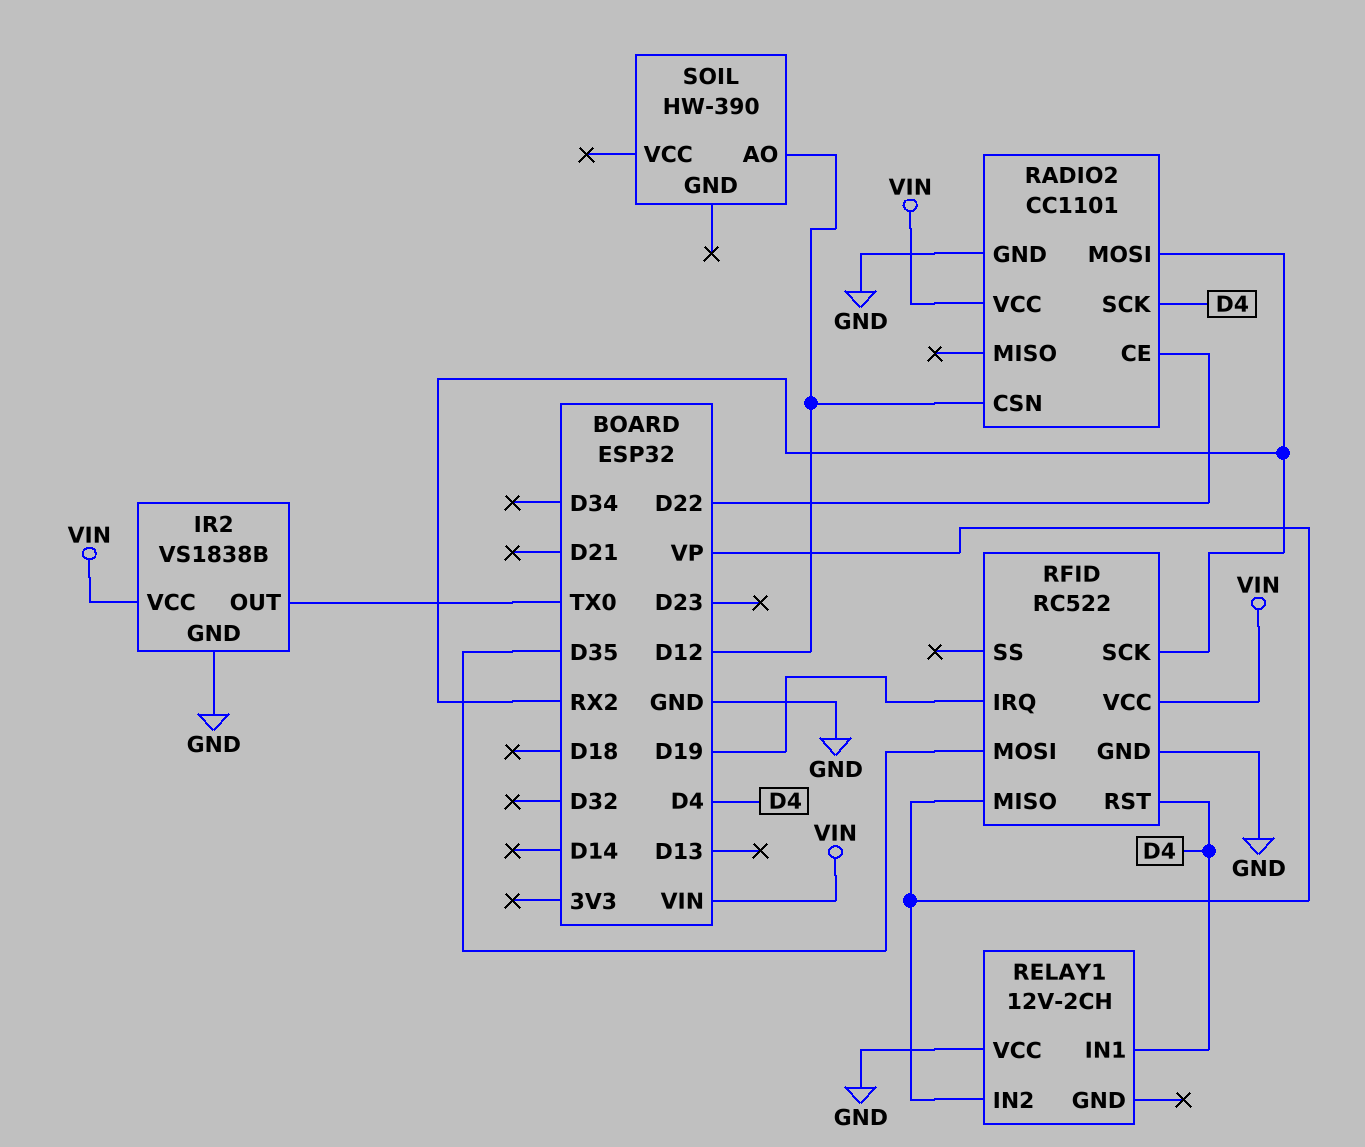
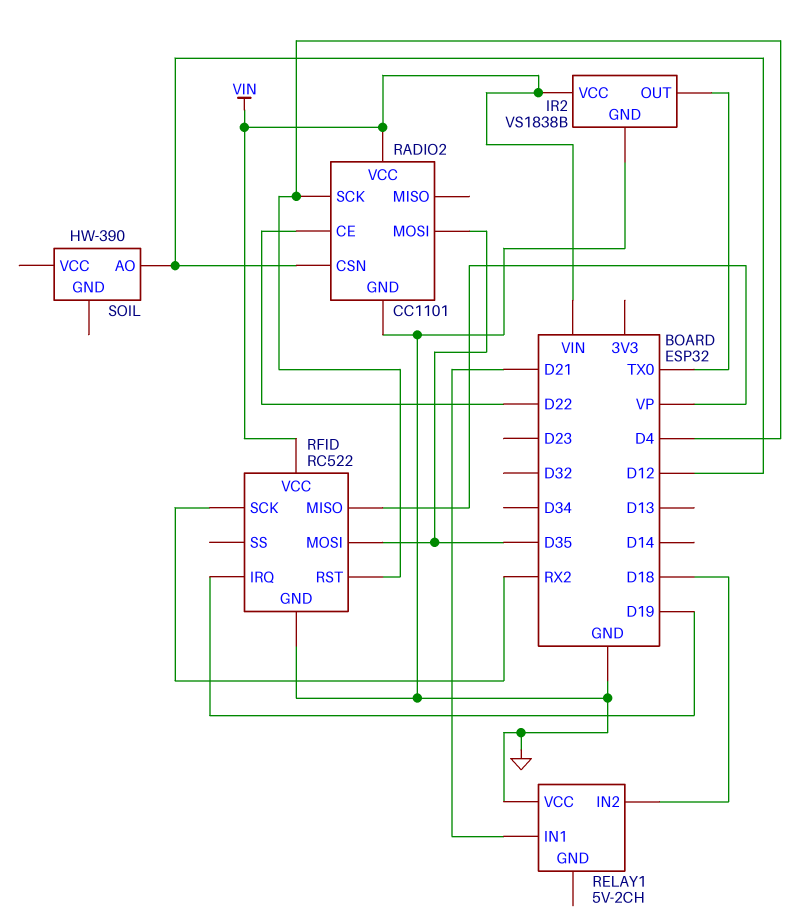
RADIO2 pin MOSI: RX2 -> D35
RELAY1: 12V-2CH -> 5V-2CH
RELAY1 pin IN1: D4 -> D21
RELAY1 pin IN2: VP -> D18

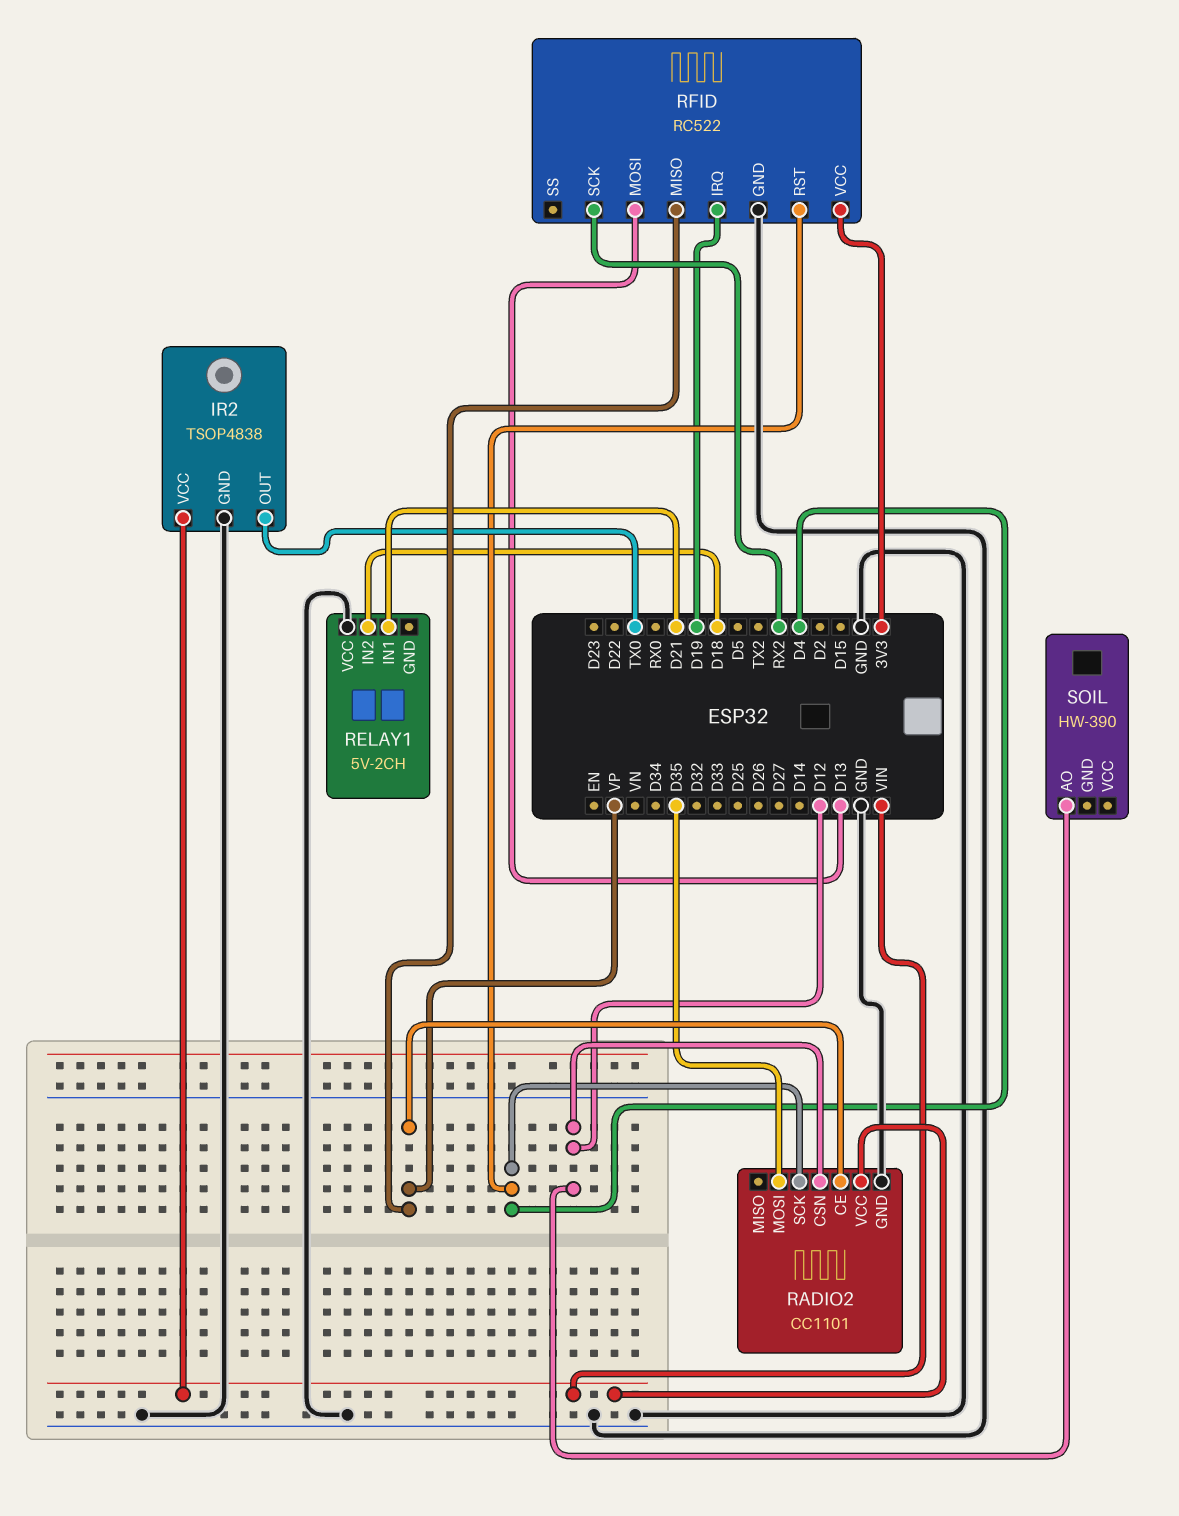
IR2: VS1838B -> TSOP4838
RADIO2 pin CE: D22 -> VP
RFID pin MOSI: D35 -> D13
RFID pin VCC: VIN -> 3V3

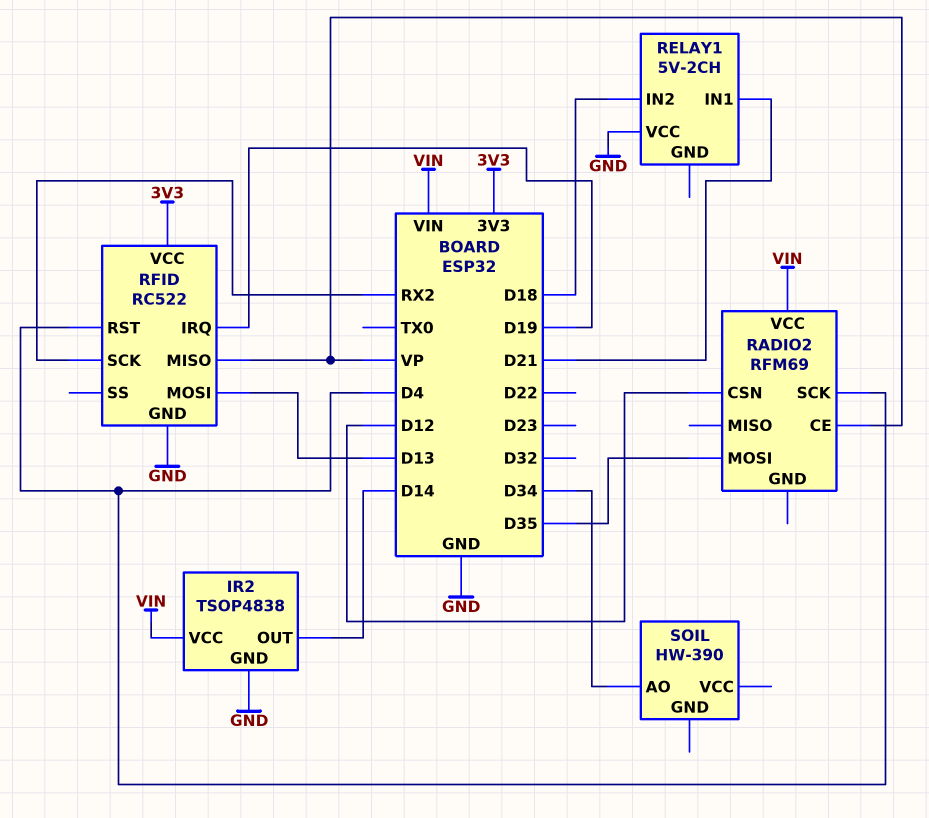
IR2 pin OUT: TX0 -> D14
RADIO2: CC1101 -> RFM69
RADIO2 pin GND: GND -> none
SOIL pin AO: D12 -> D34

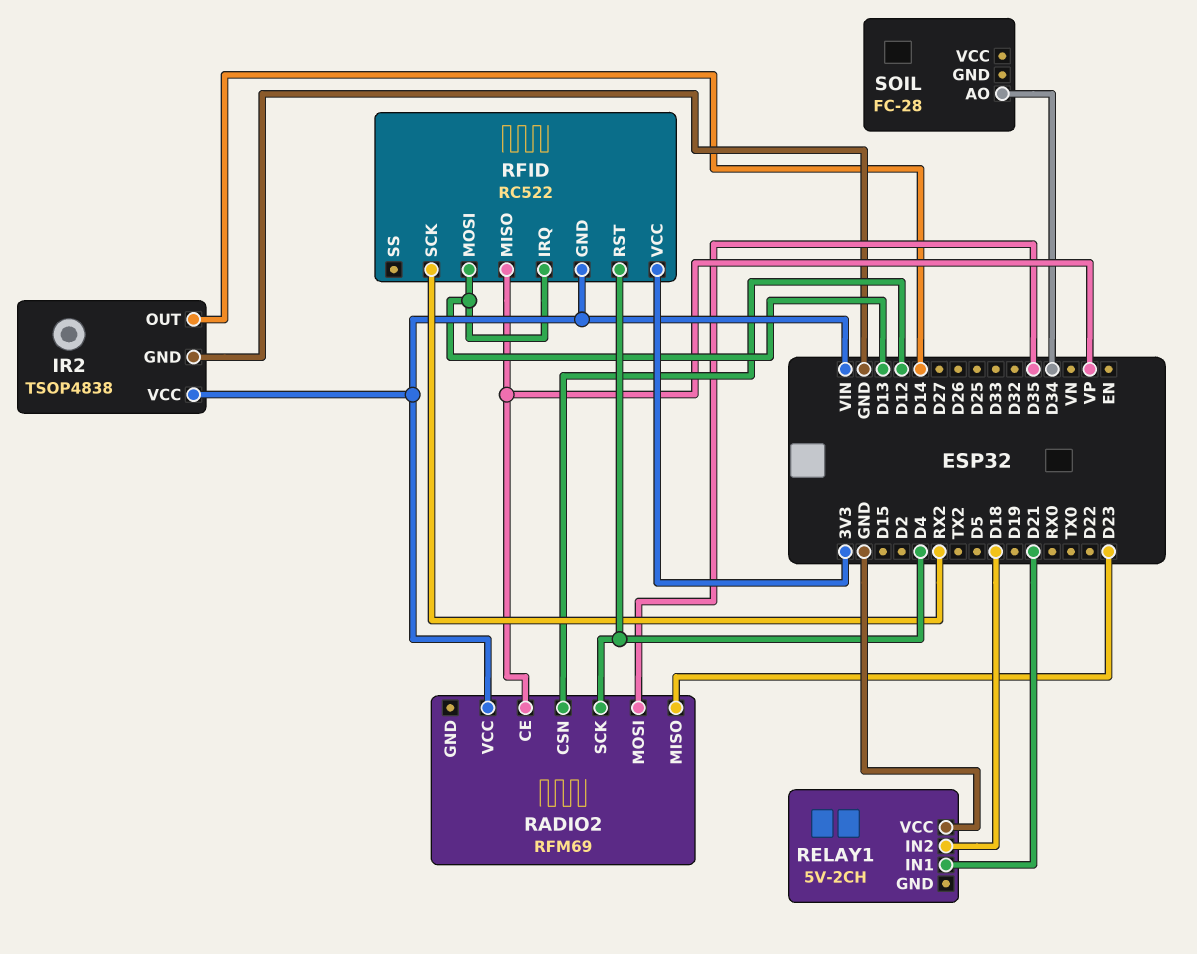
RADIO2 pin MISO: none -> D23
RFID pin GND: GND -> VIN
RFID pin IRQ: D19 -> D13
SOIL: HW-390 -> FC-28

